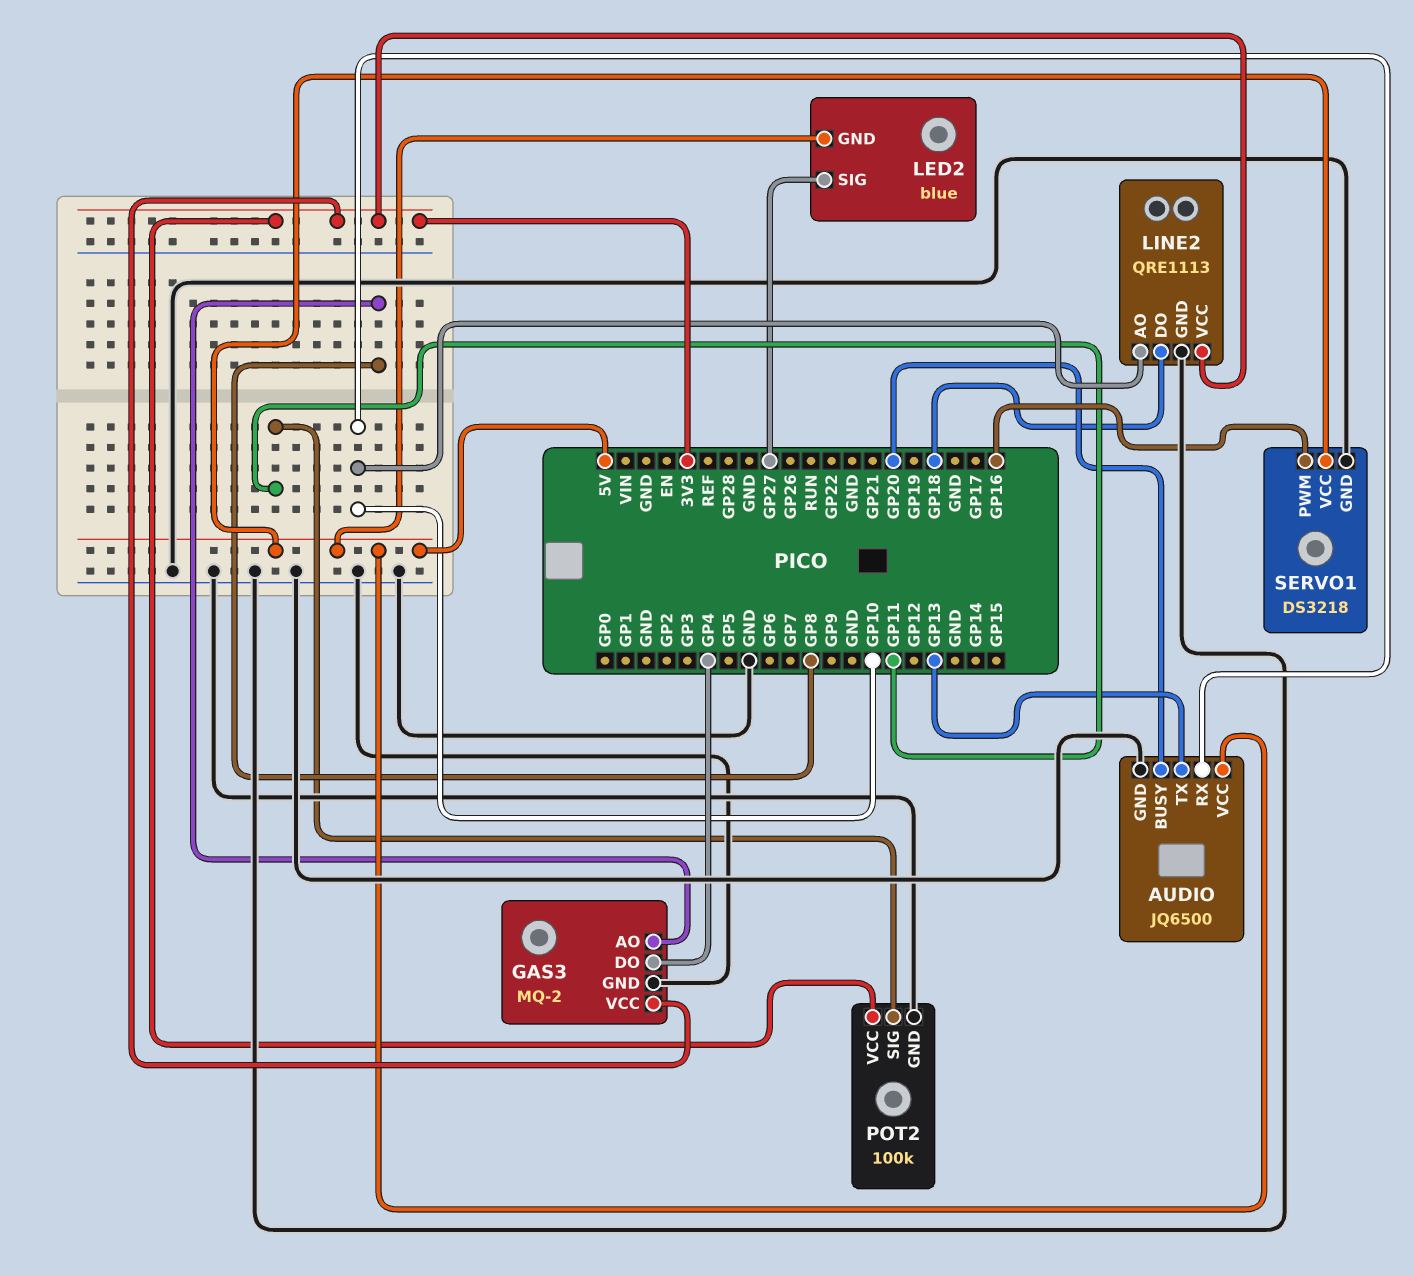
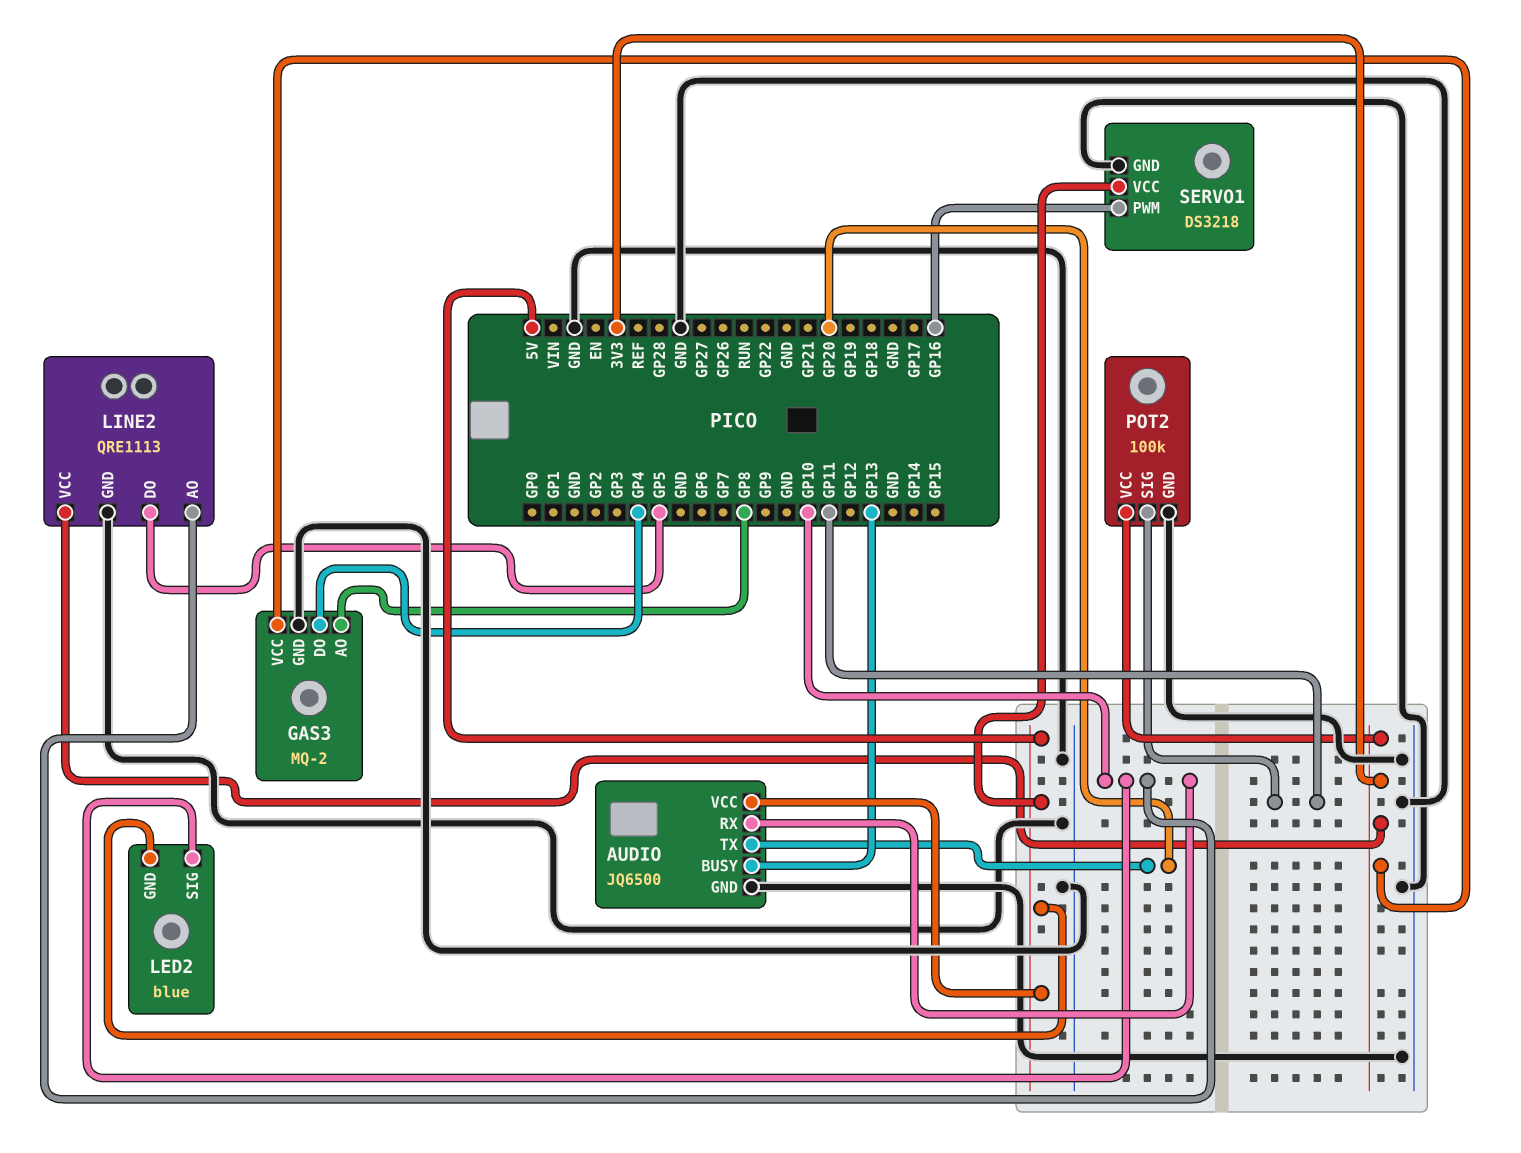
AUDIO pin BUSY: GP20 -> GP13
AUDIO pin TX: GP13 -> GP20
LED2 pin SIG: GP27 -> GP10
LINE2 pin DO: GP18 -> GP5

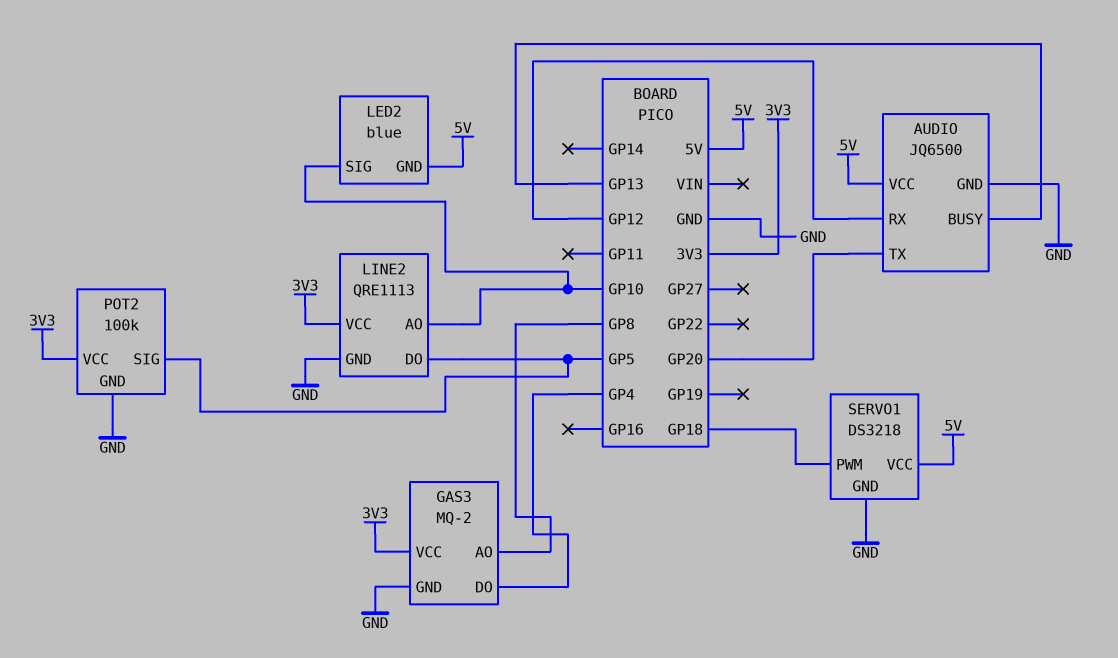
AUDIO pin RX: GP10 -> GP12
POT2 pin SIG: GP11 -> GP5
SERVO1 pin PWM: GP16 -> GP18

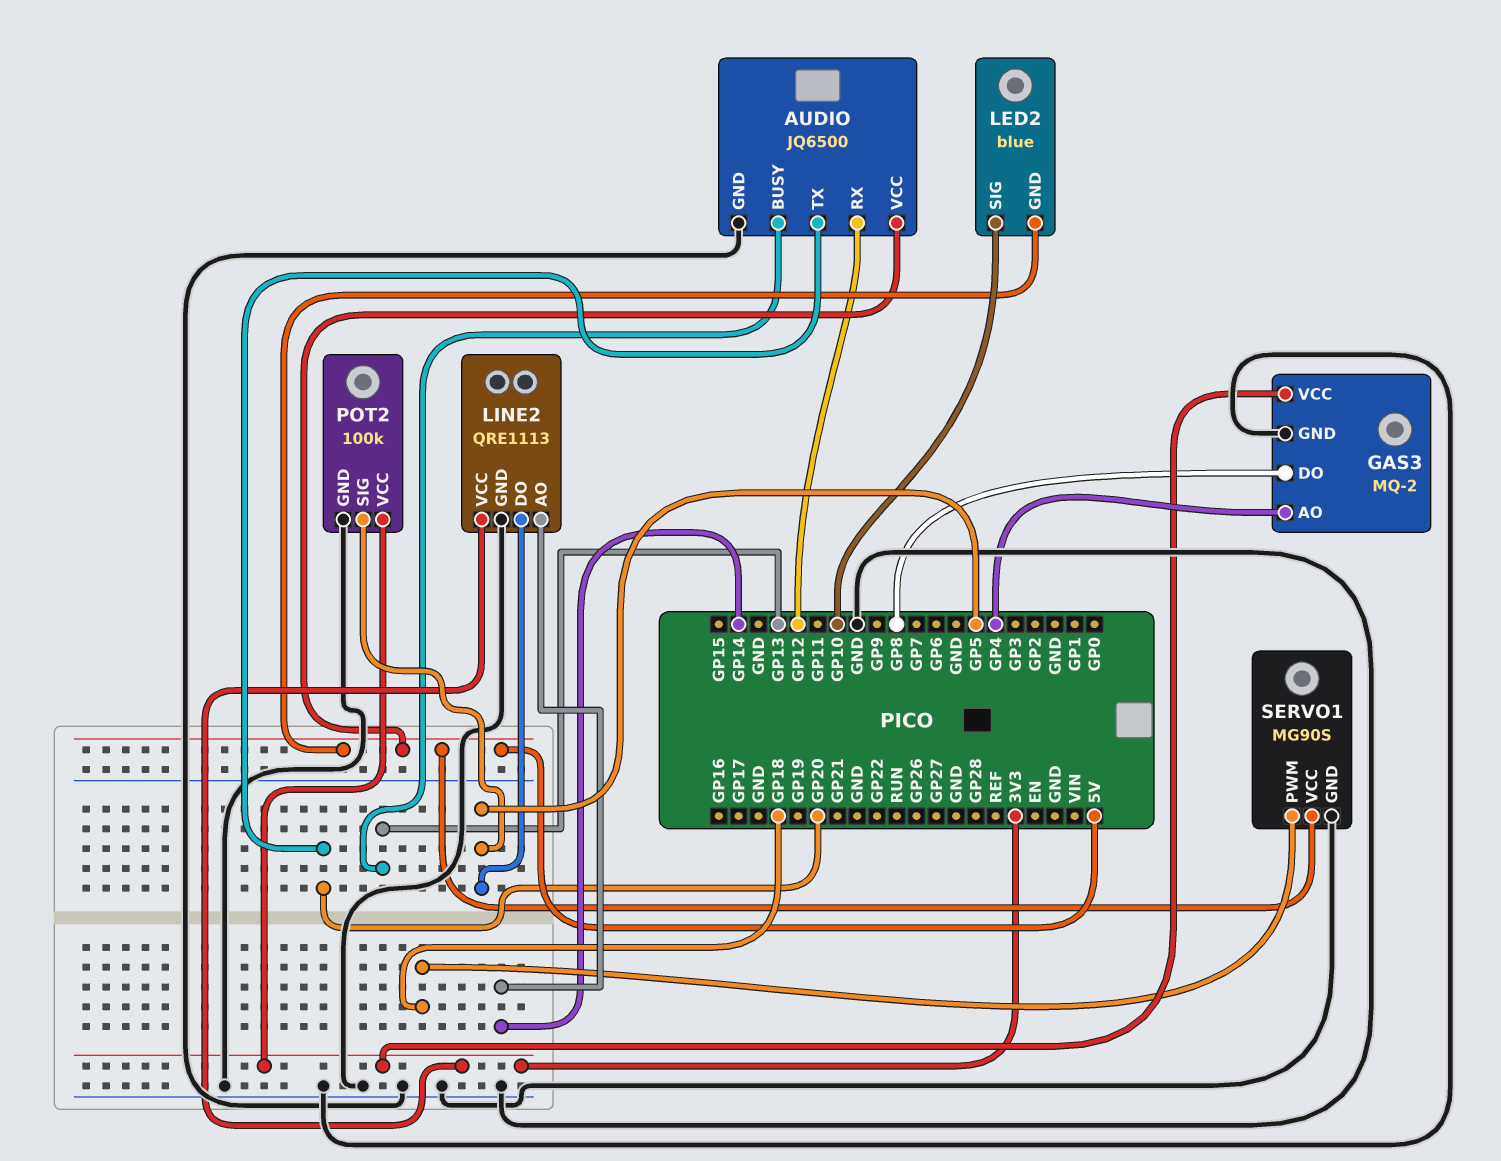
GAS3 pin AO: GP8 -> GP4
GAS3 pin DO: GP4 -> GP8
LINE2 pin AO: GP10 -> GP14
SERVO1: DS3218 -> MG90S

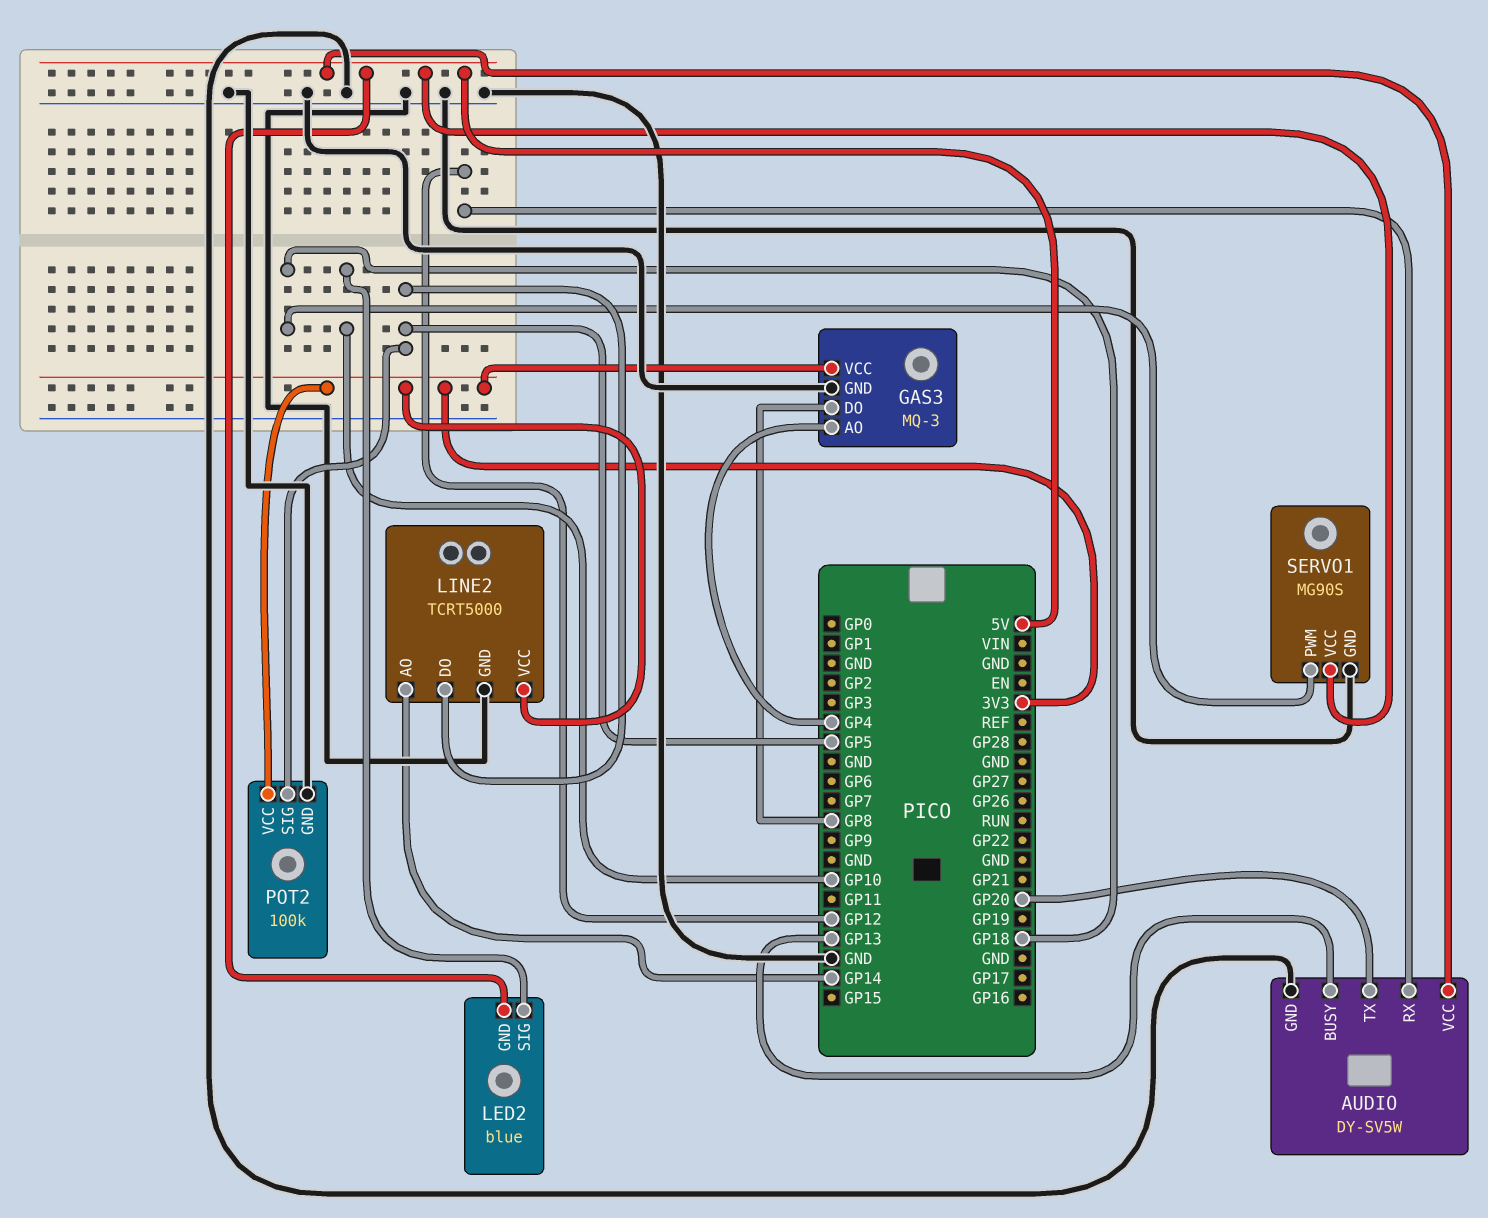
AUDIO: JQ6500 -> DY-SV5W
GAS3: MQ-2 -> MQ-3
LINE2: QRE1113 -> TCRT5000

